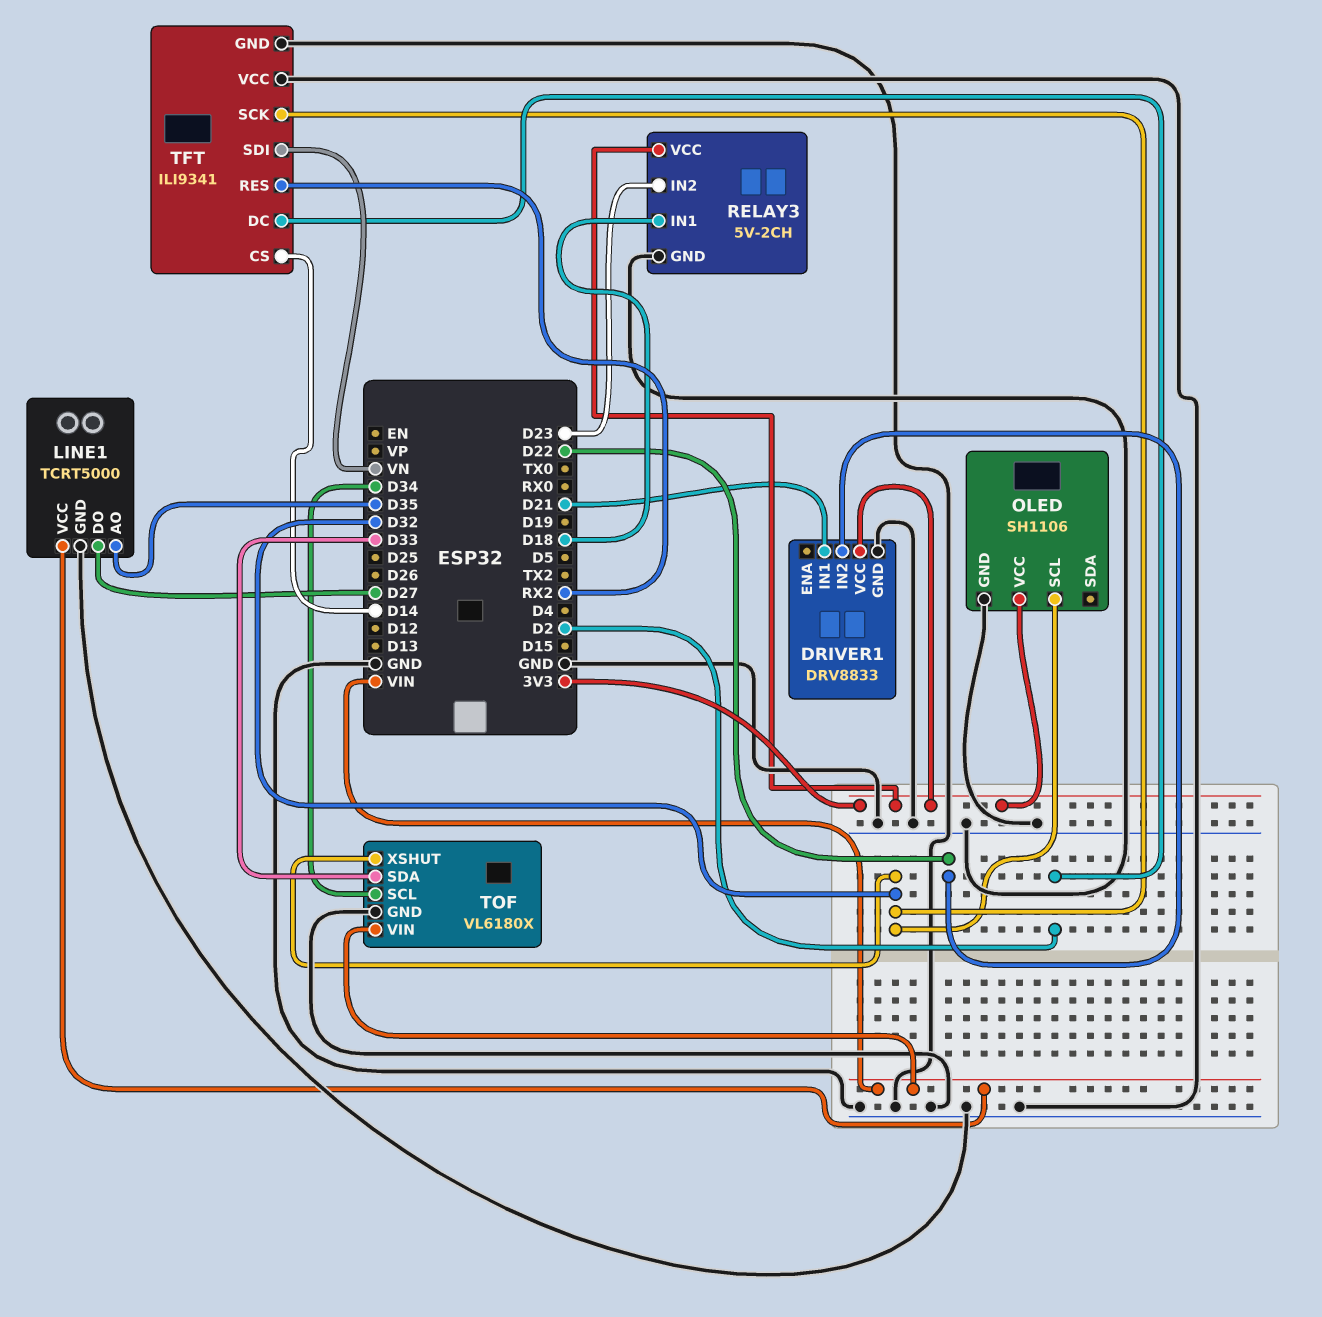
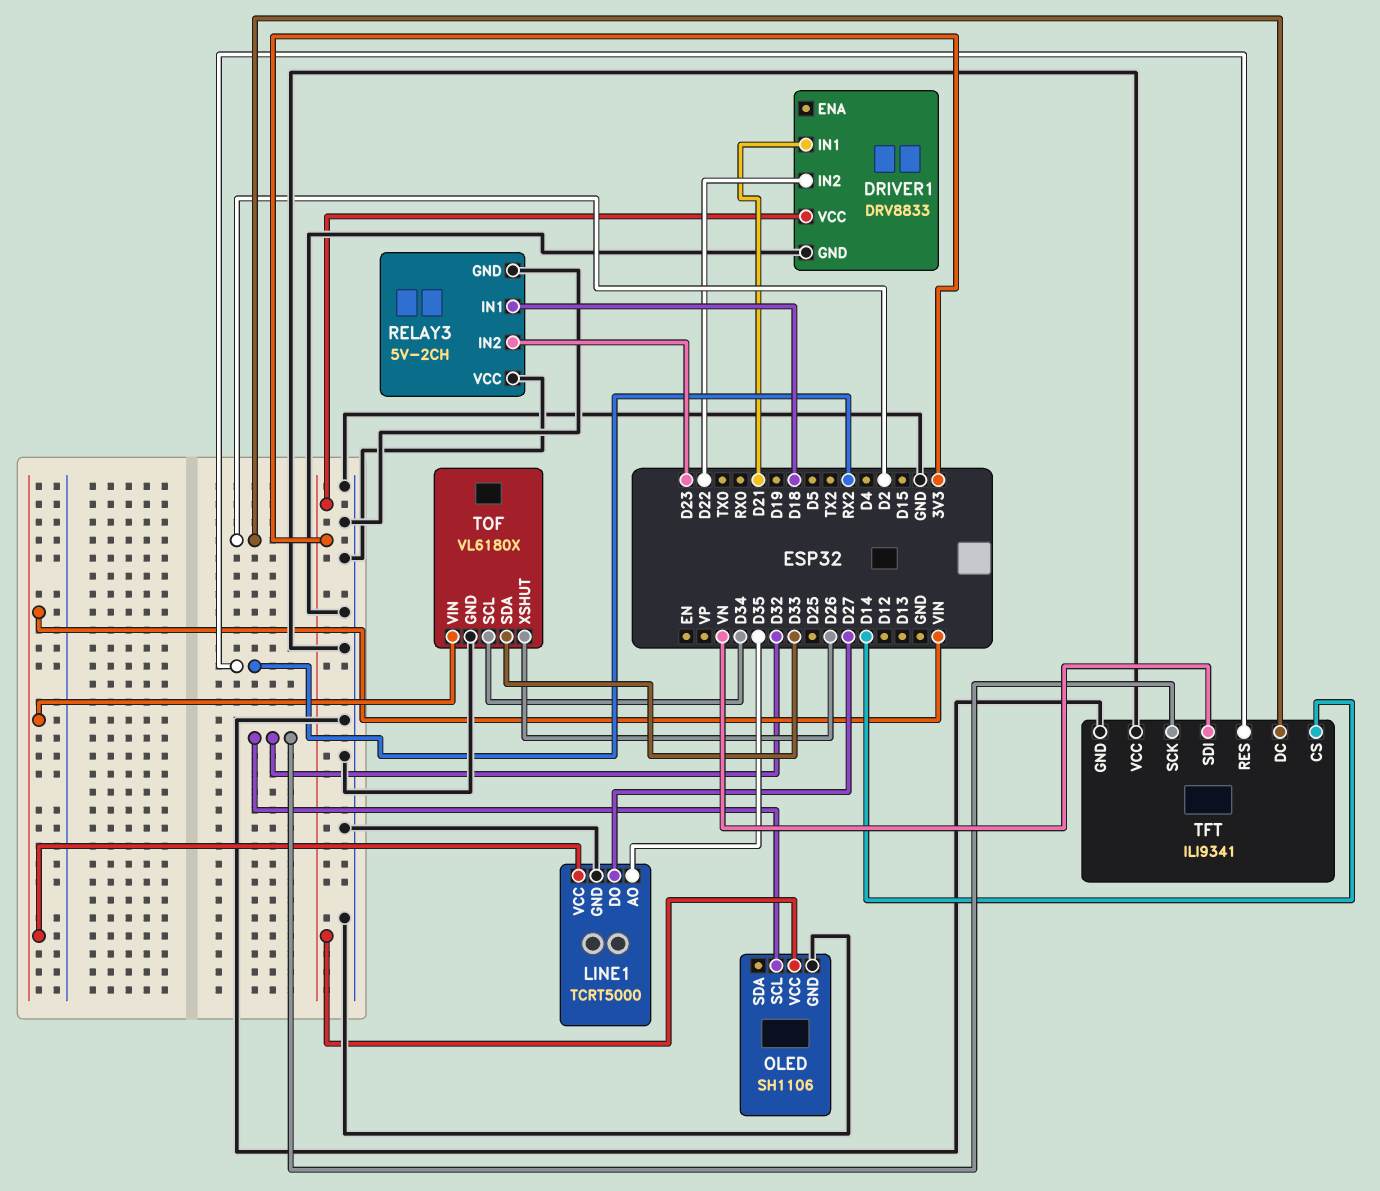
RELAY3 pin VCC: 3V3 -> GND
TOF pin XSHUT: D32 -> D26

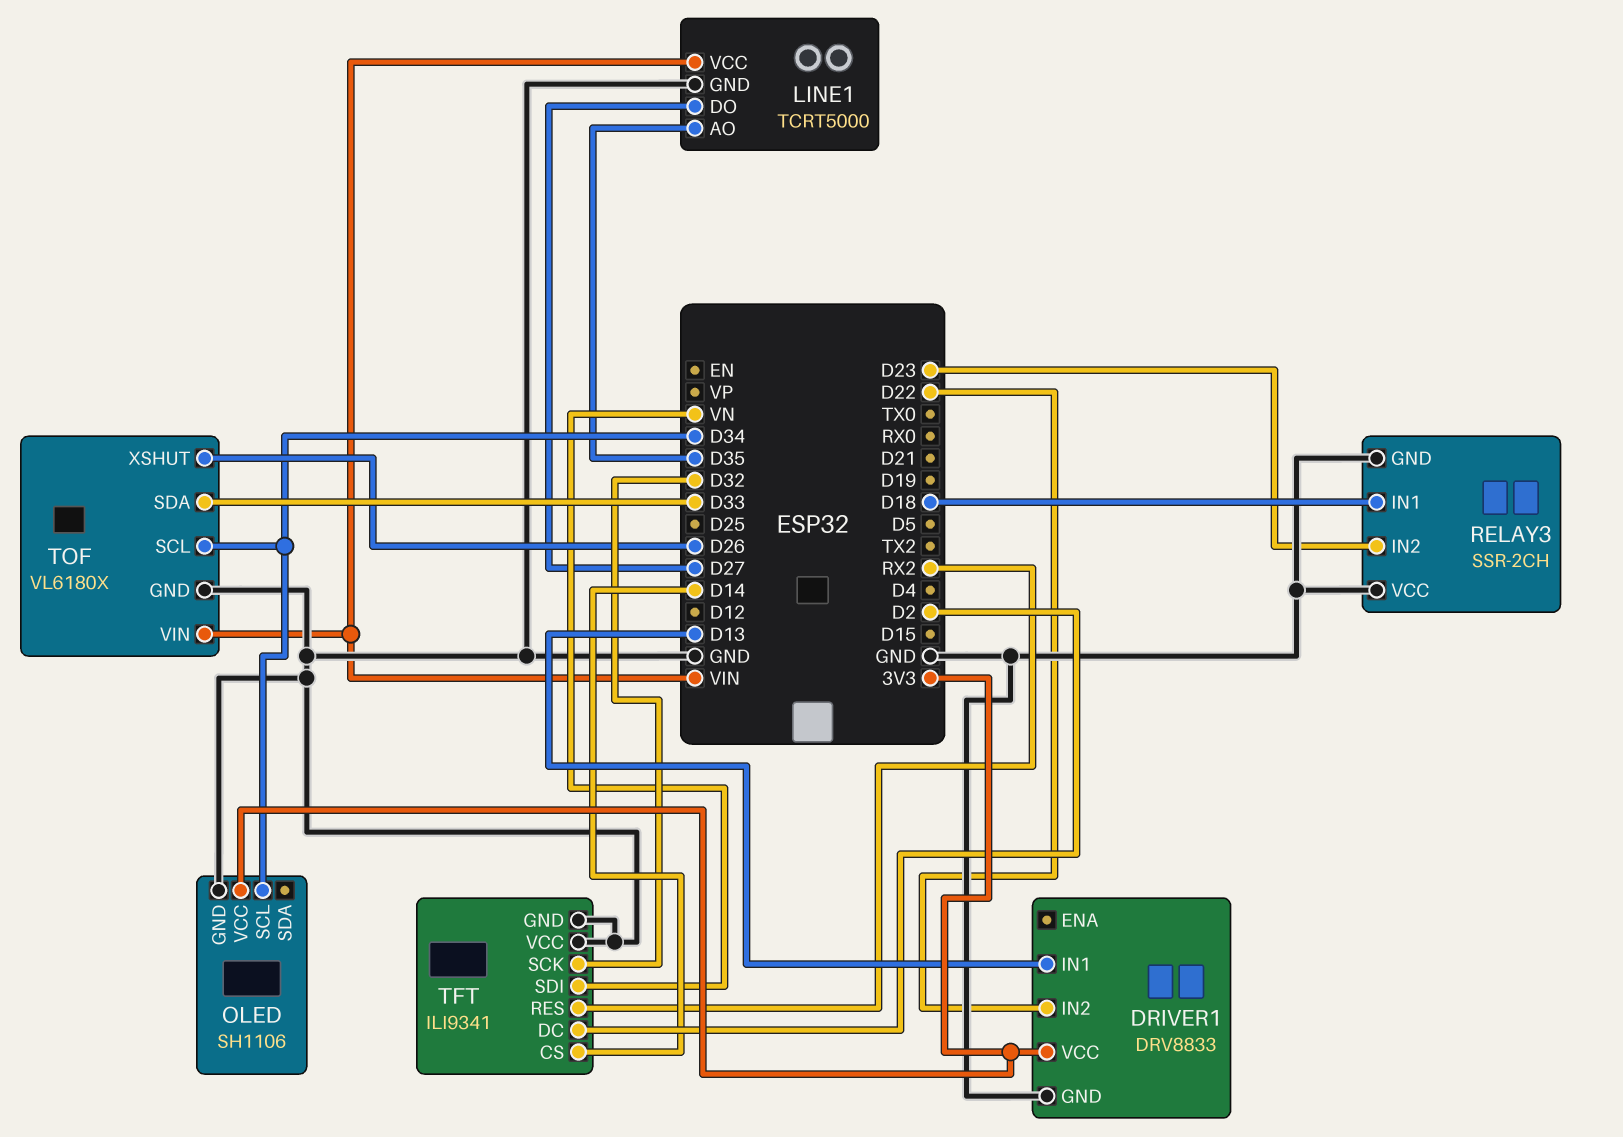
DRIVER1 pin IN1: D21 -> D13
OLED pin SCL: D32 -> D34
RELAY3: 5V-2CH -> SSR-2CH

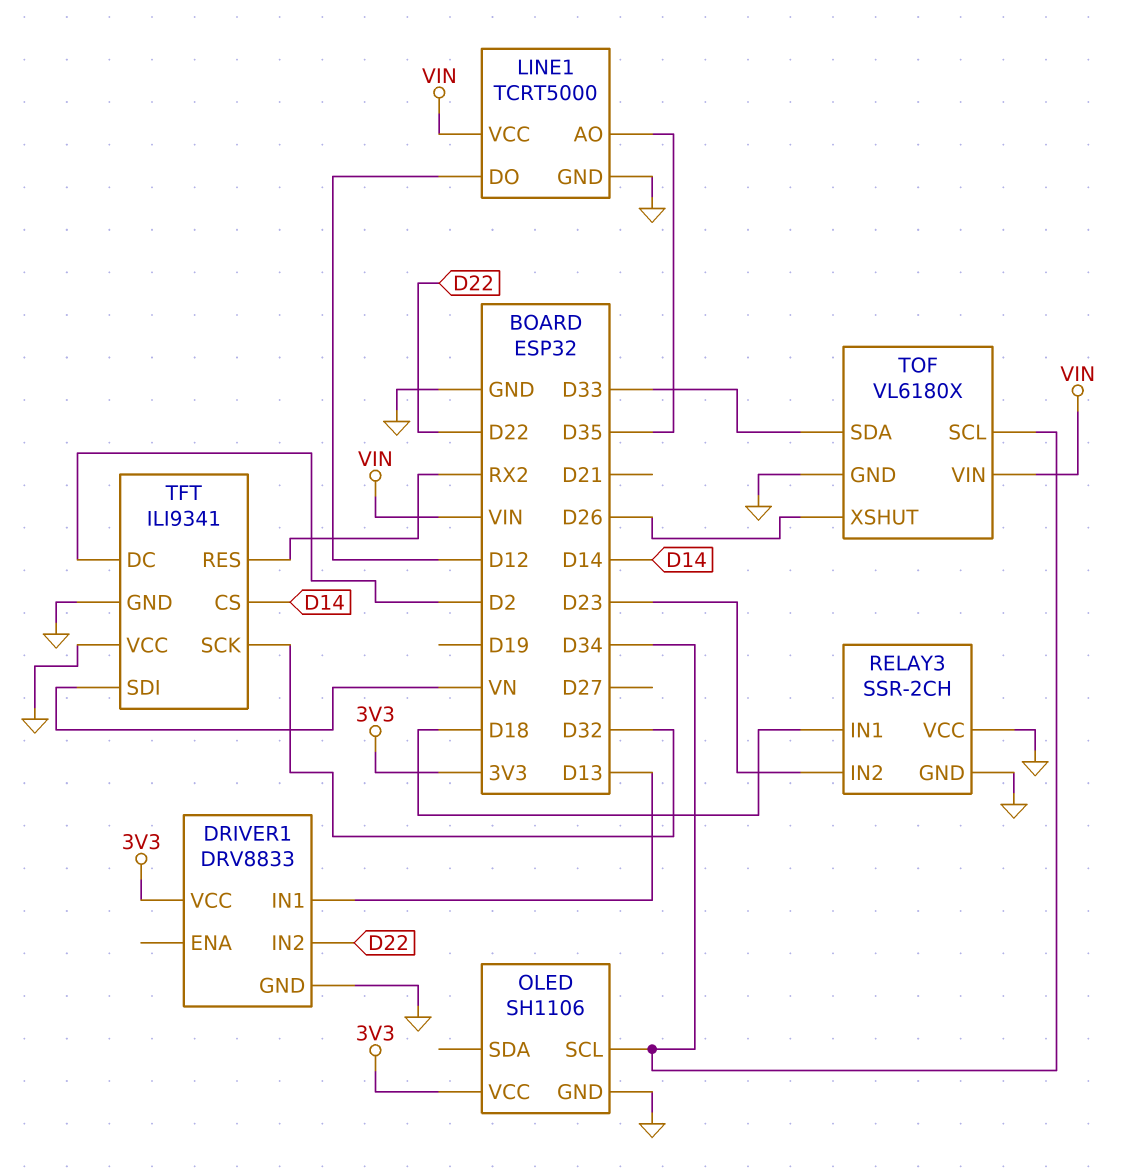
LINE1 pin DO: D27 -> D12

